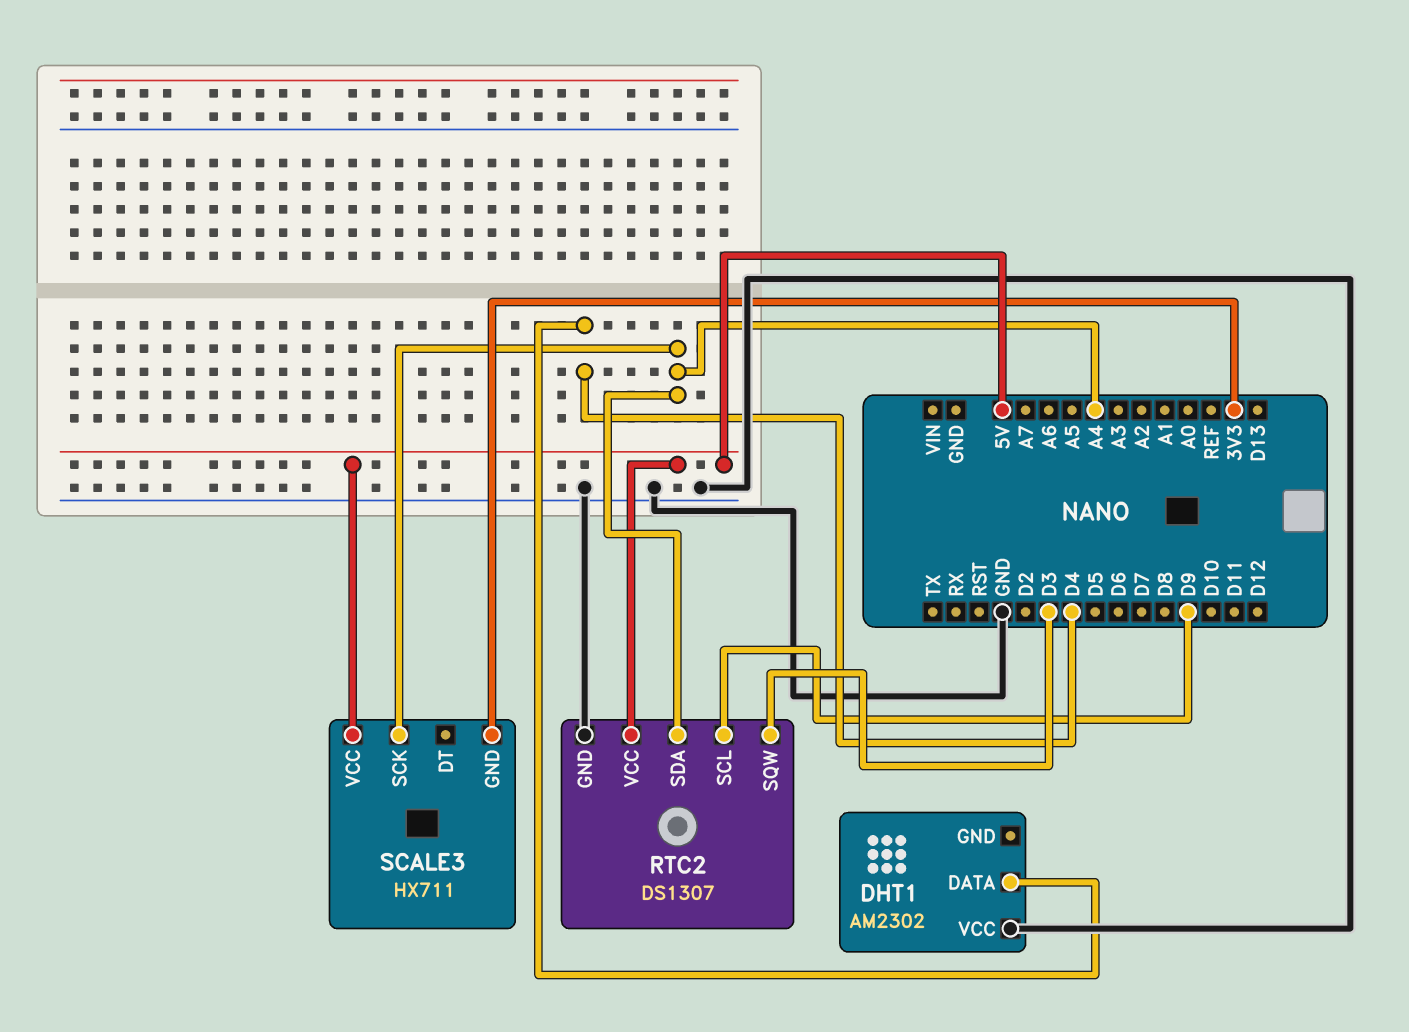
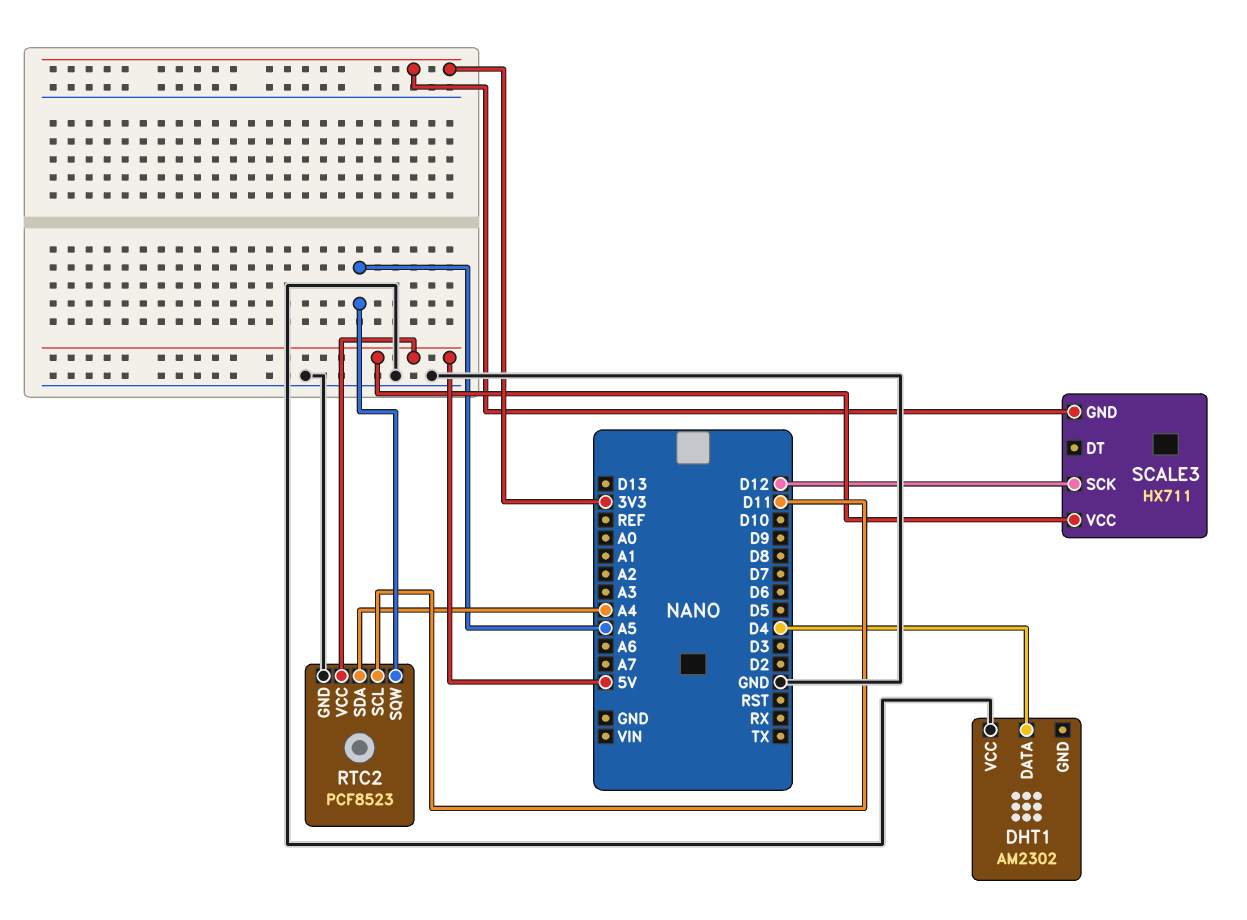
RTC2: DS1307 -> PCF8523
RTC2 pin SCL: D9 -> D11
RTC2 pin SQW: D3 -> A5
SCALE3 pin SCK: A4 -> D12

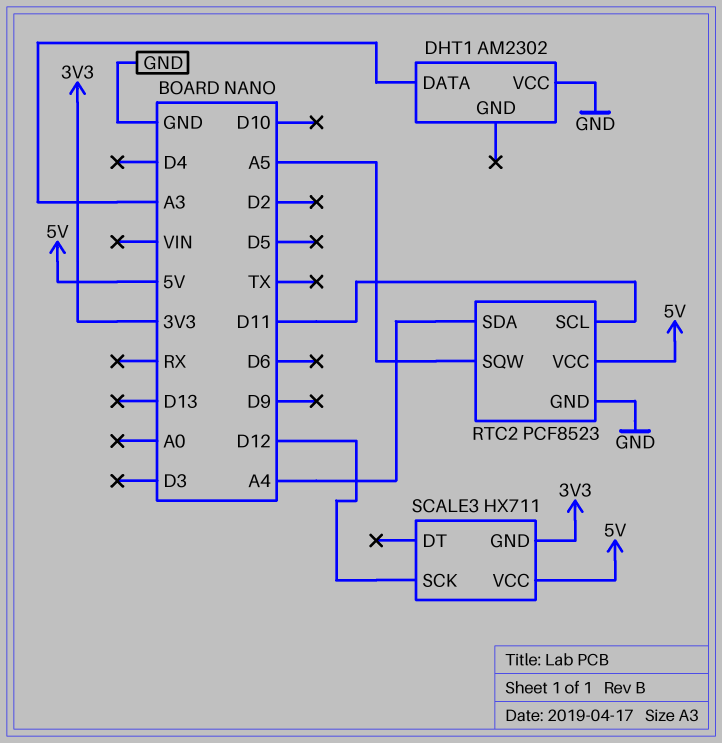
DHT1 pin DATA: D4 -> A3

